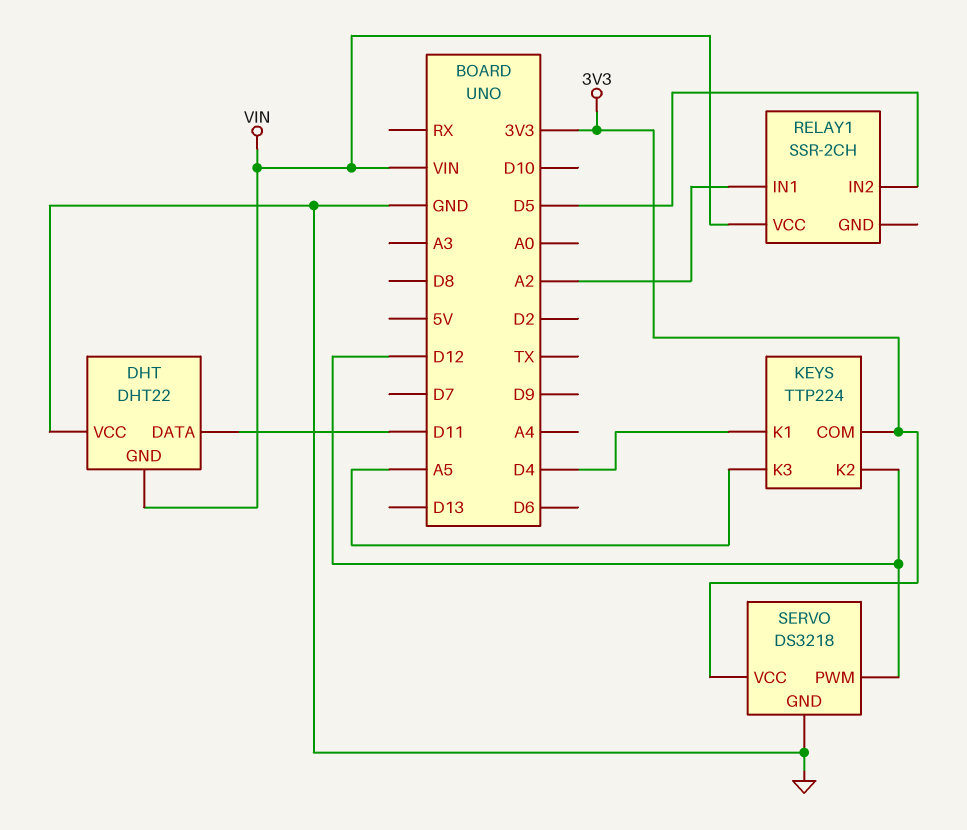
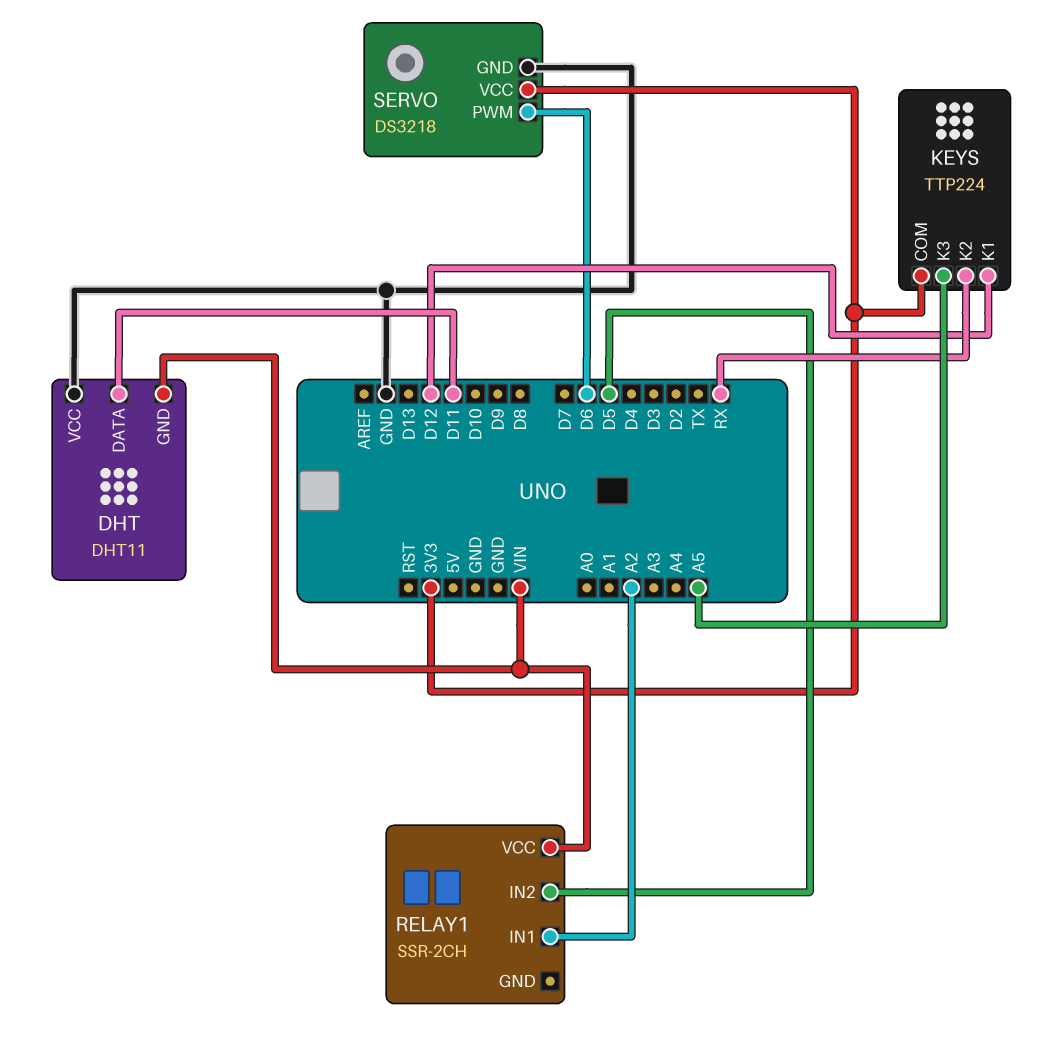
DHT: DHT22 -> DHT11
KEYS pin K1: D4 -> D12
KEYS pin K2: D12 -> RX
SERVO pin PWM: D12 -> D6

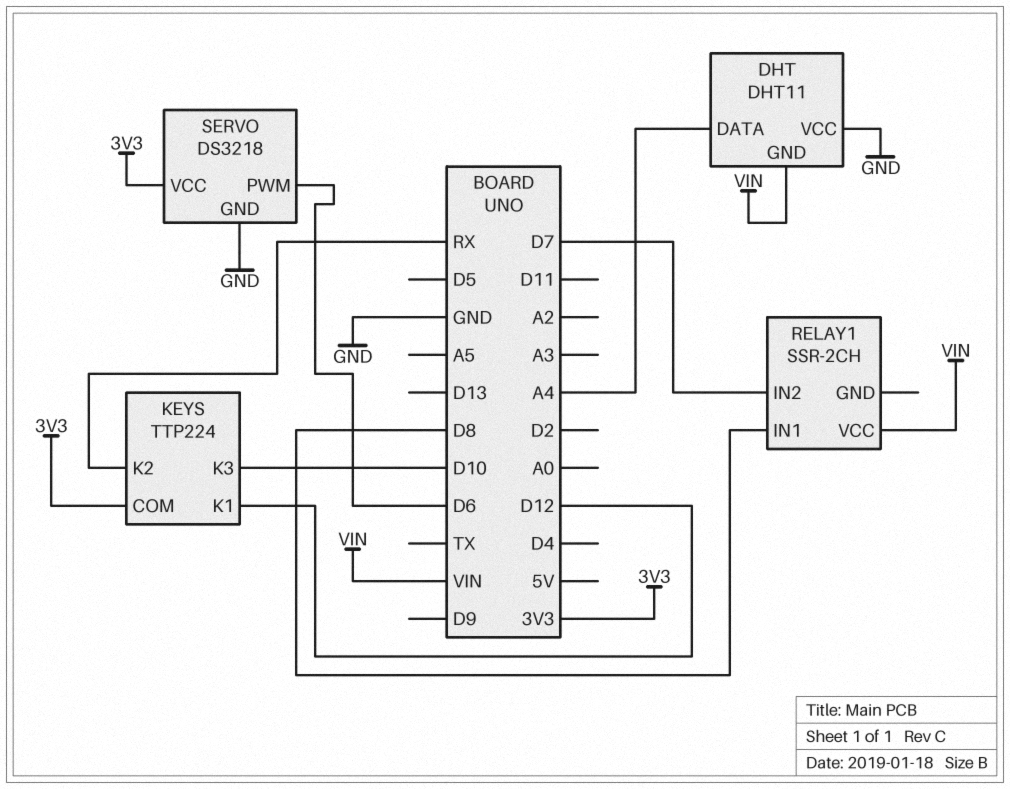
DHT pin DATA: D11 -> A4
KEYS pin K3: A5 -> D10
RELAY1 pin IN1: A2 -> D8
RELAY1 pin IN2: D5 -> D7

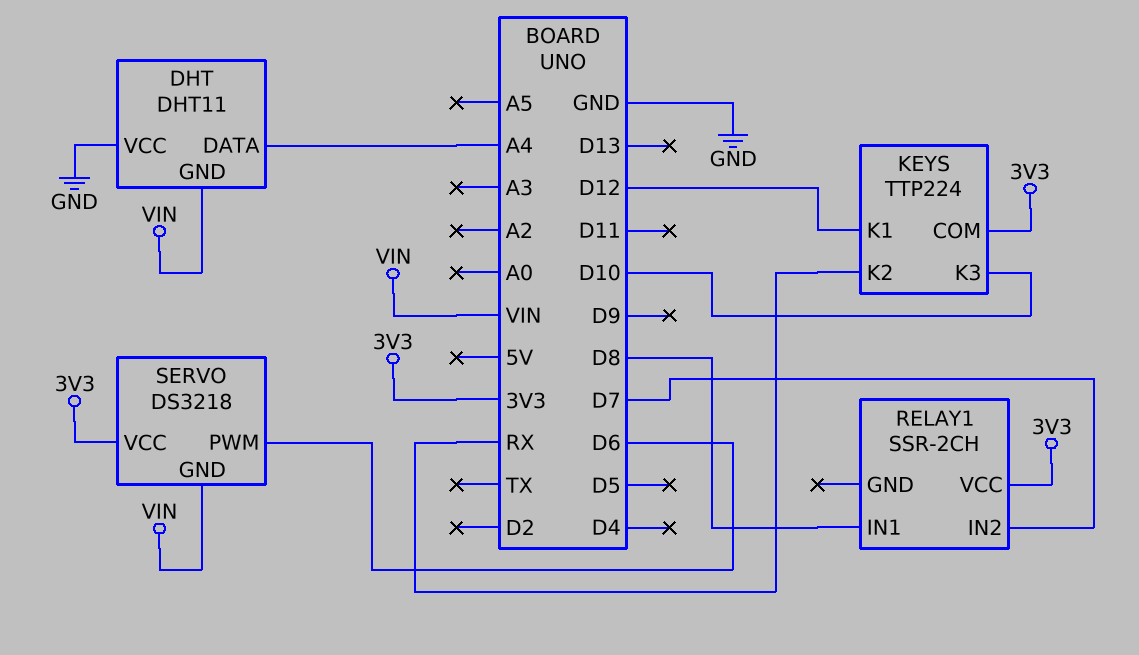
RELAY1 pin VCC: VIN -> 3V3
SERVO pin GND: GND -> VIN

